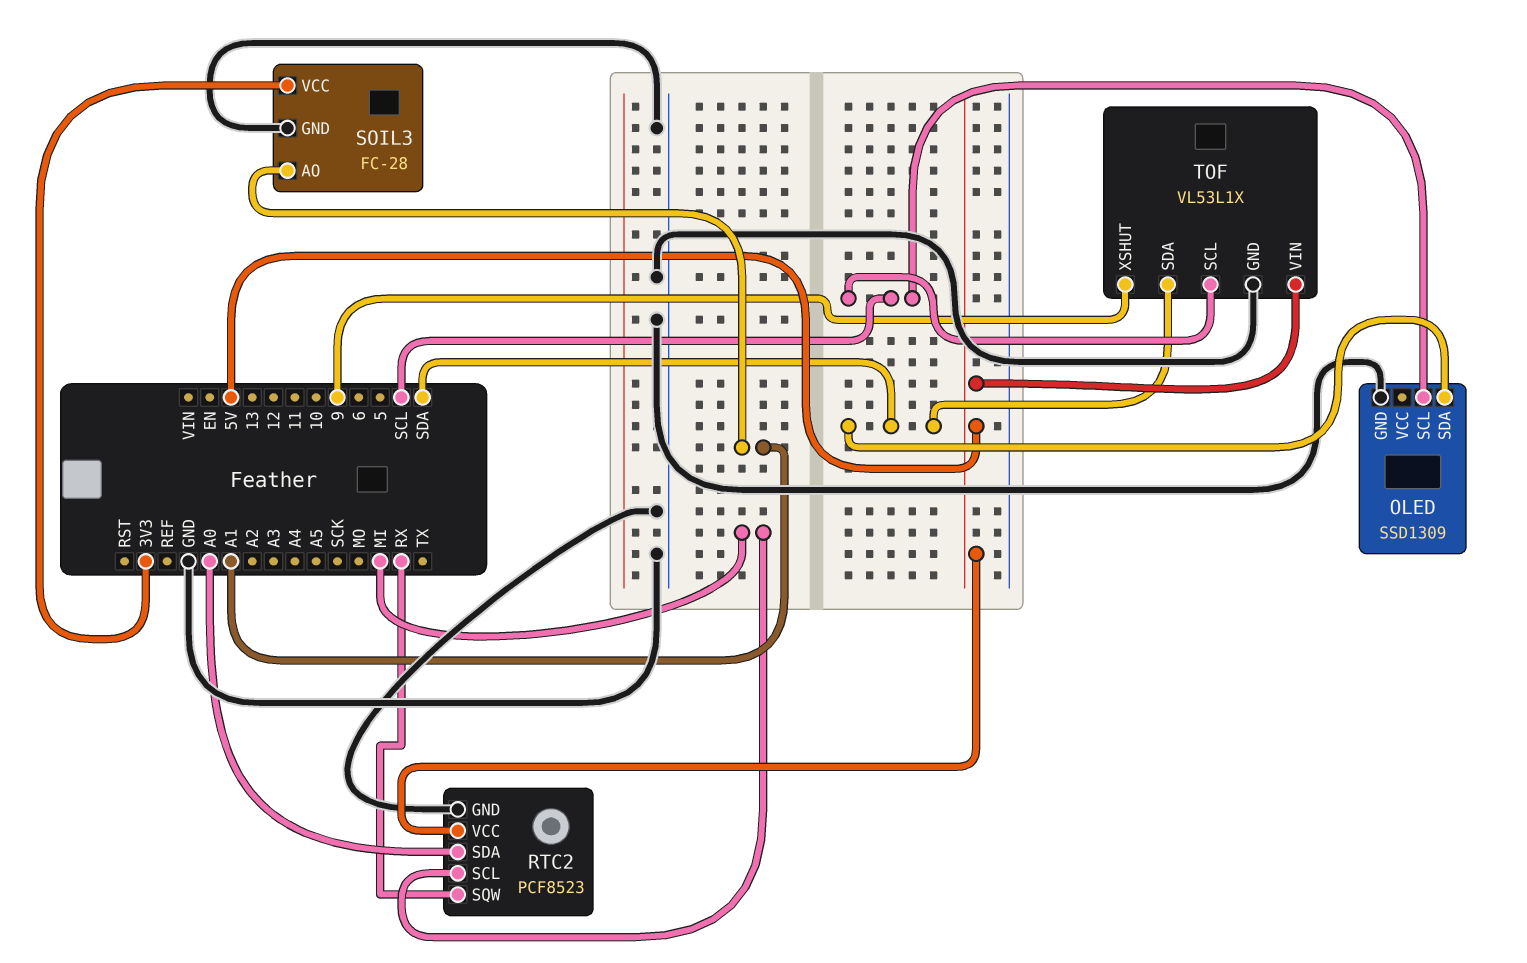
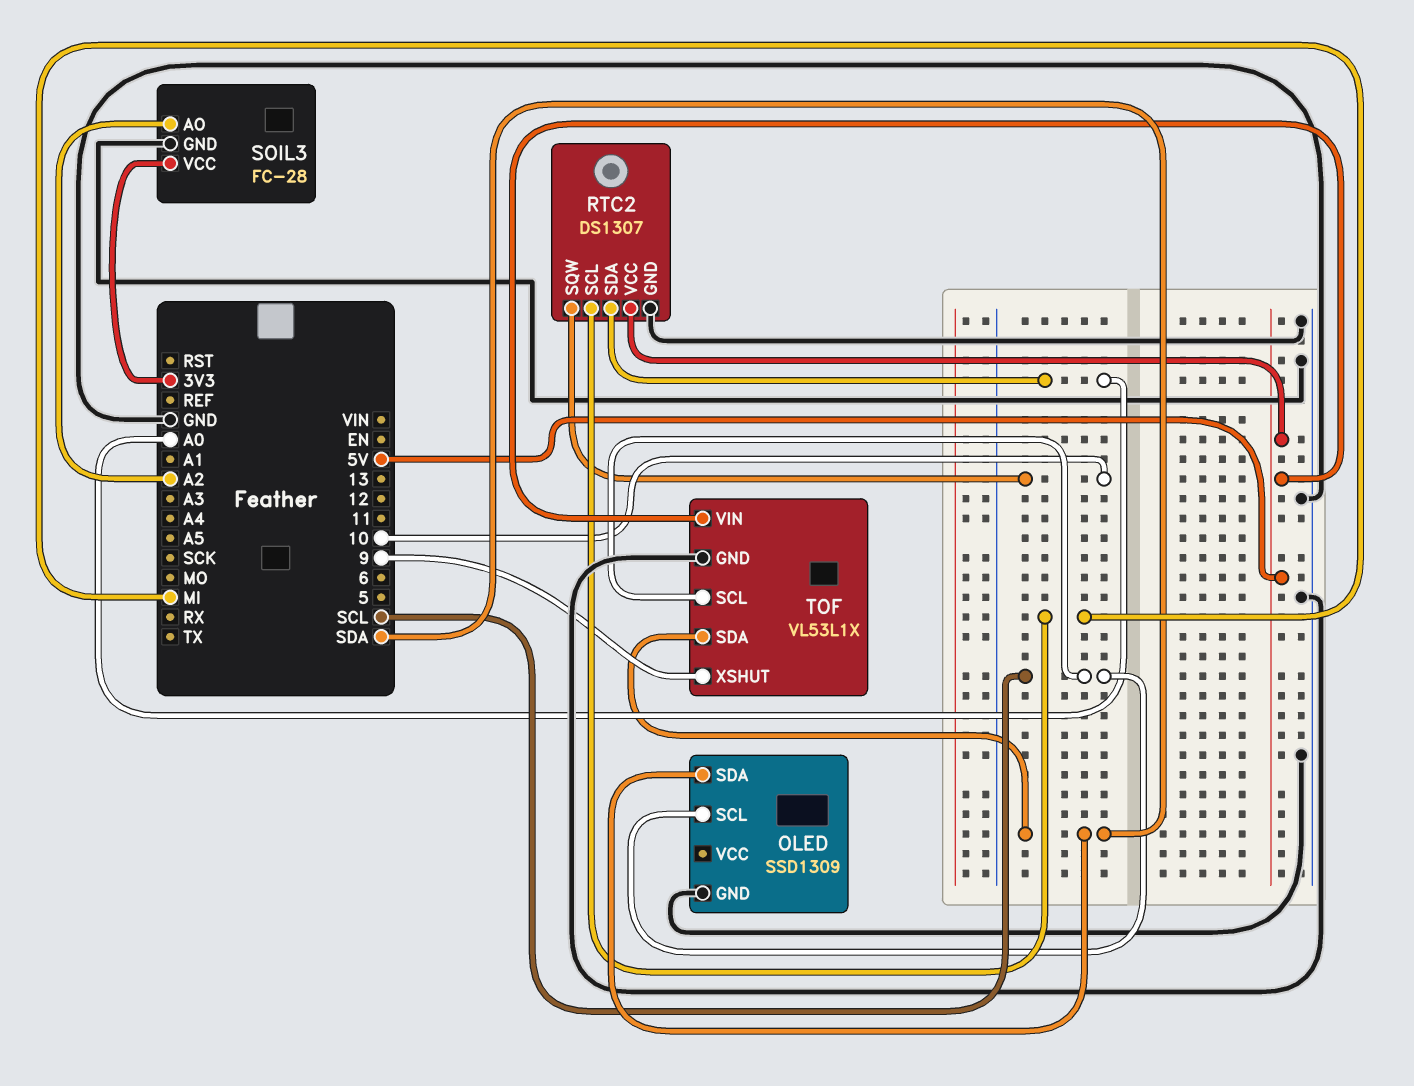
RTC2: PCF8523 -> DS1307
RTC2 pin SQW: RX -> 10
SOIL3 pin AO: A1 -> A2

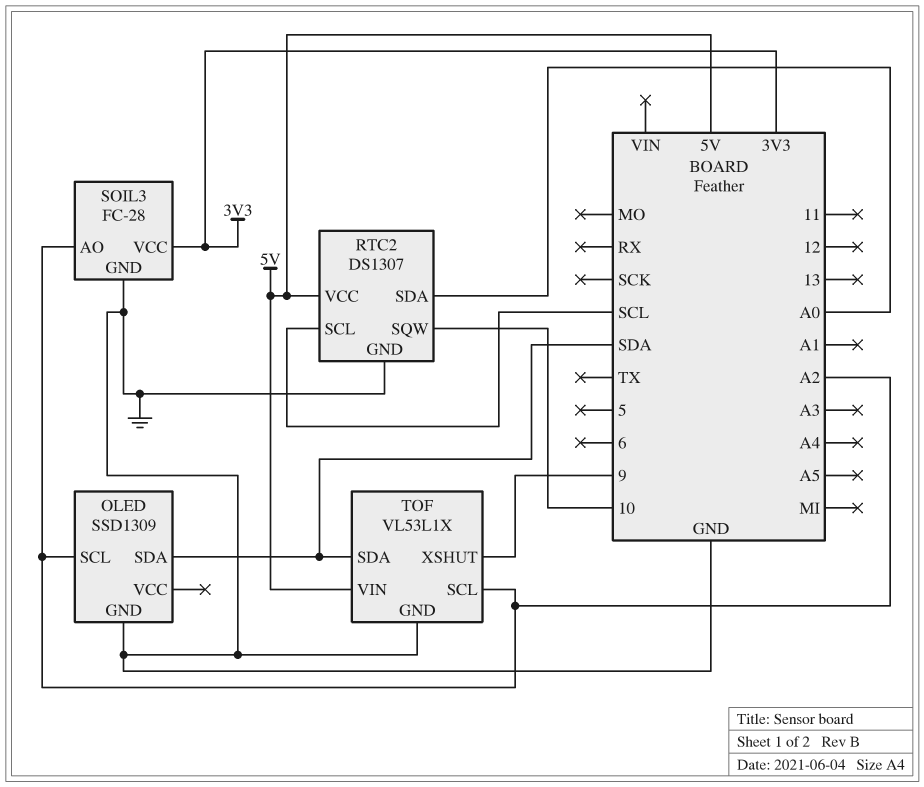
OLED pin SCL: SCL -> A2
RTC2 pin SCL: MI -> SCL
TOF pin SCL: SCL -> A2

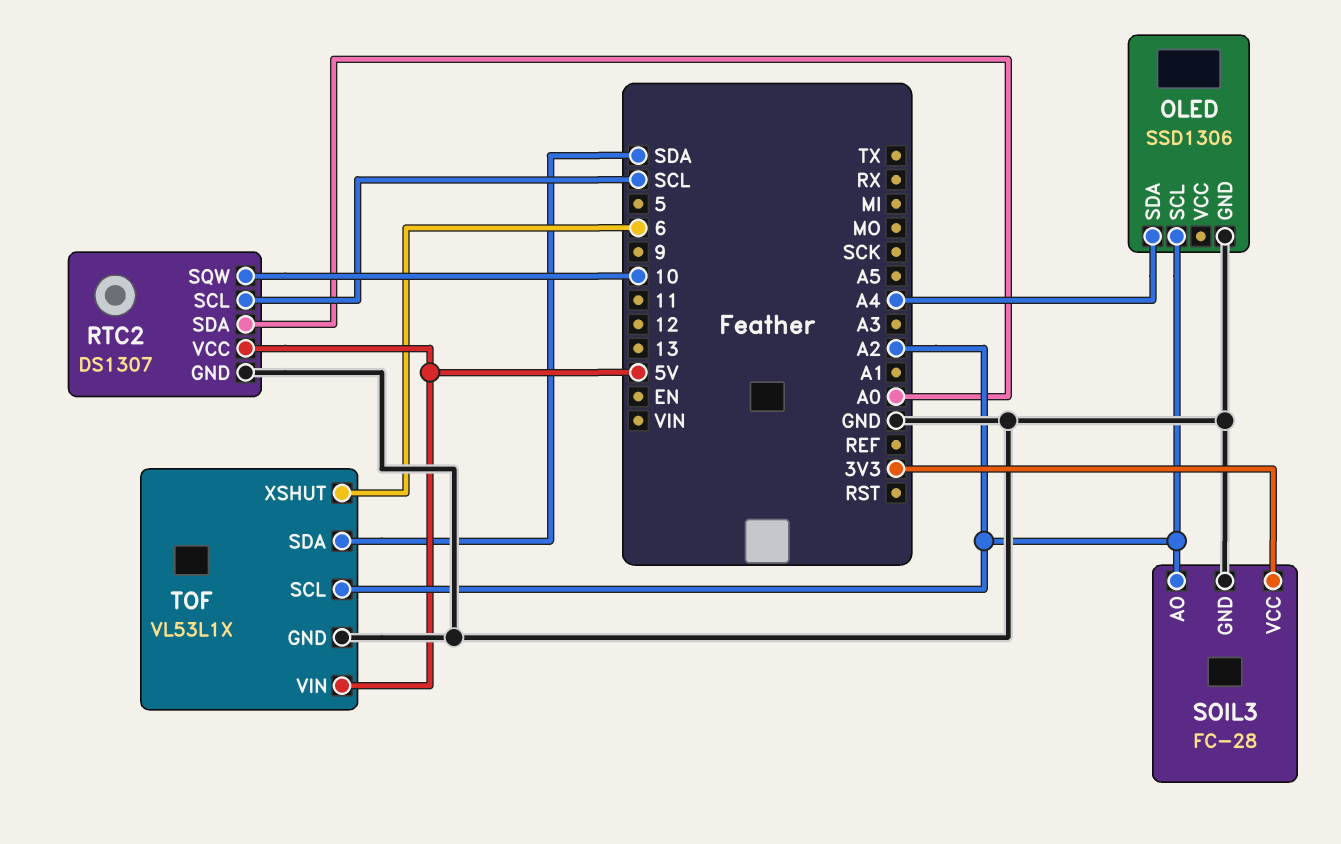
OLED: SSD1309 -> SSD1306
OLED pin SDA: SDA -> A4
TOF pin XSHUT: 9 -> 6

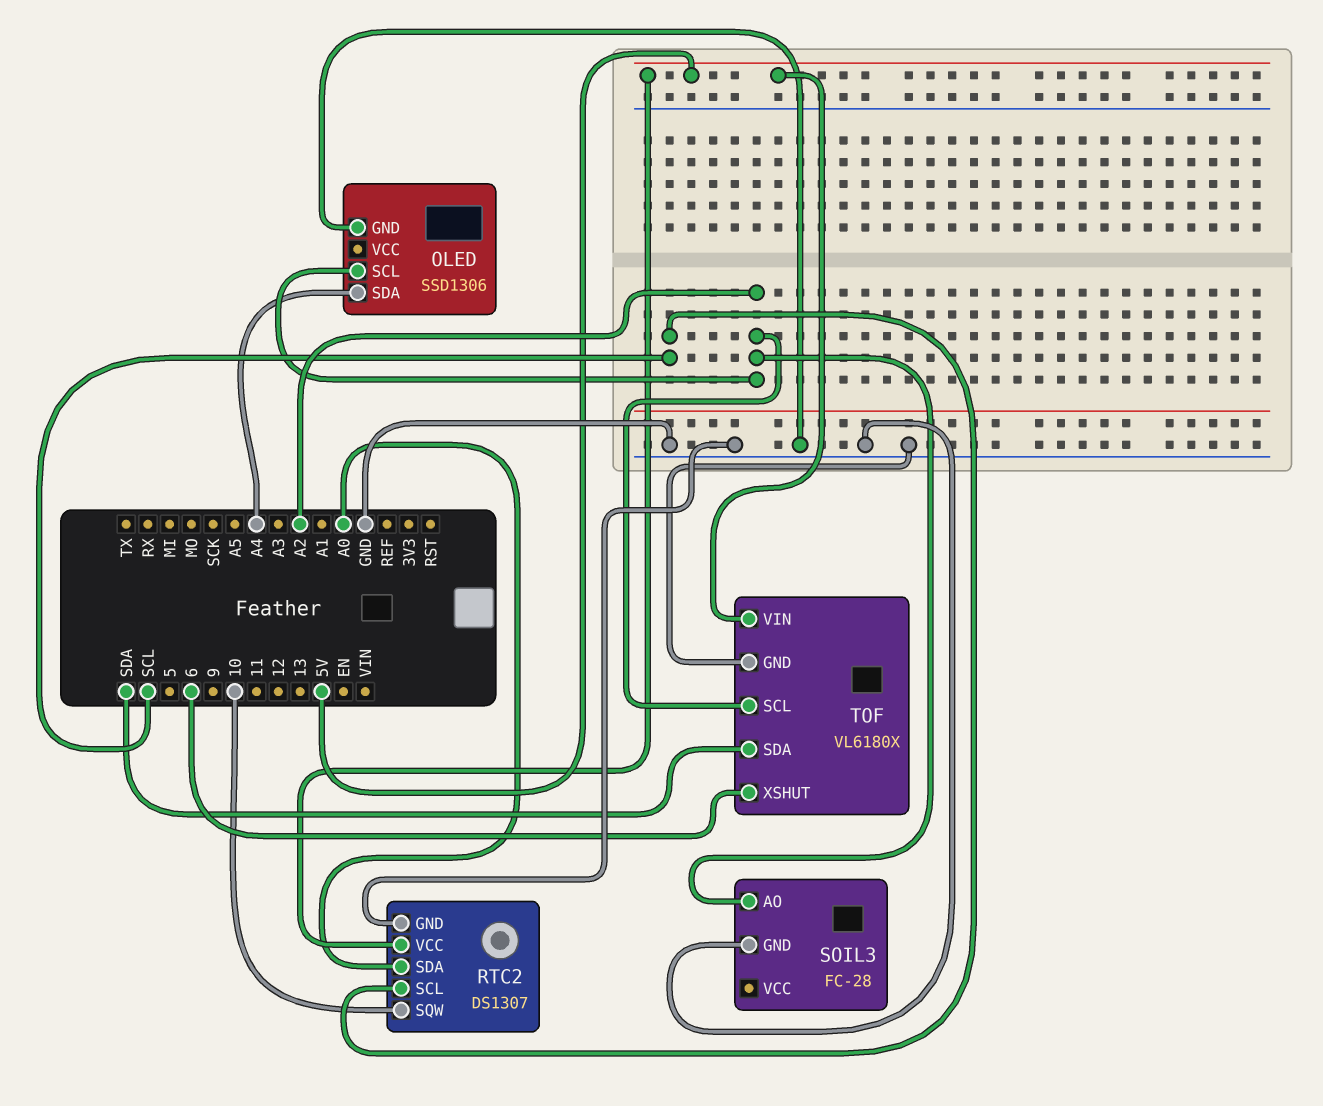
SOIL3 pin VCC: 3V3 -> none
TOF: VL53L1X -> VL6180X

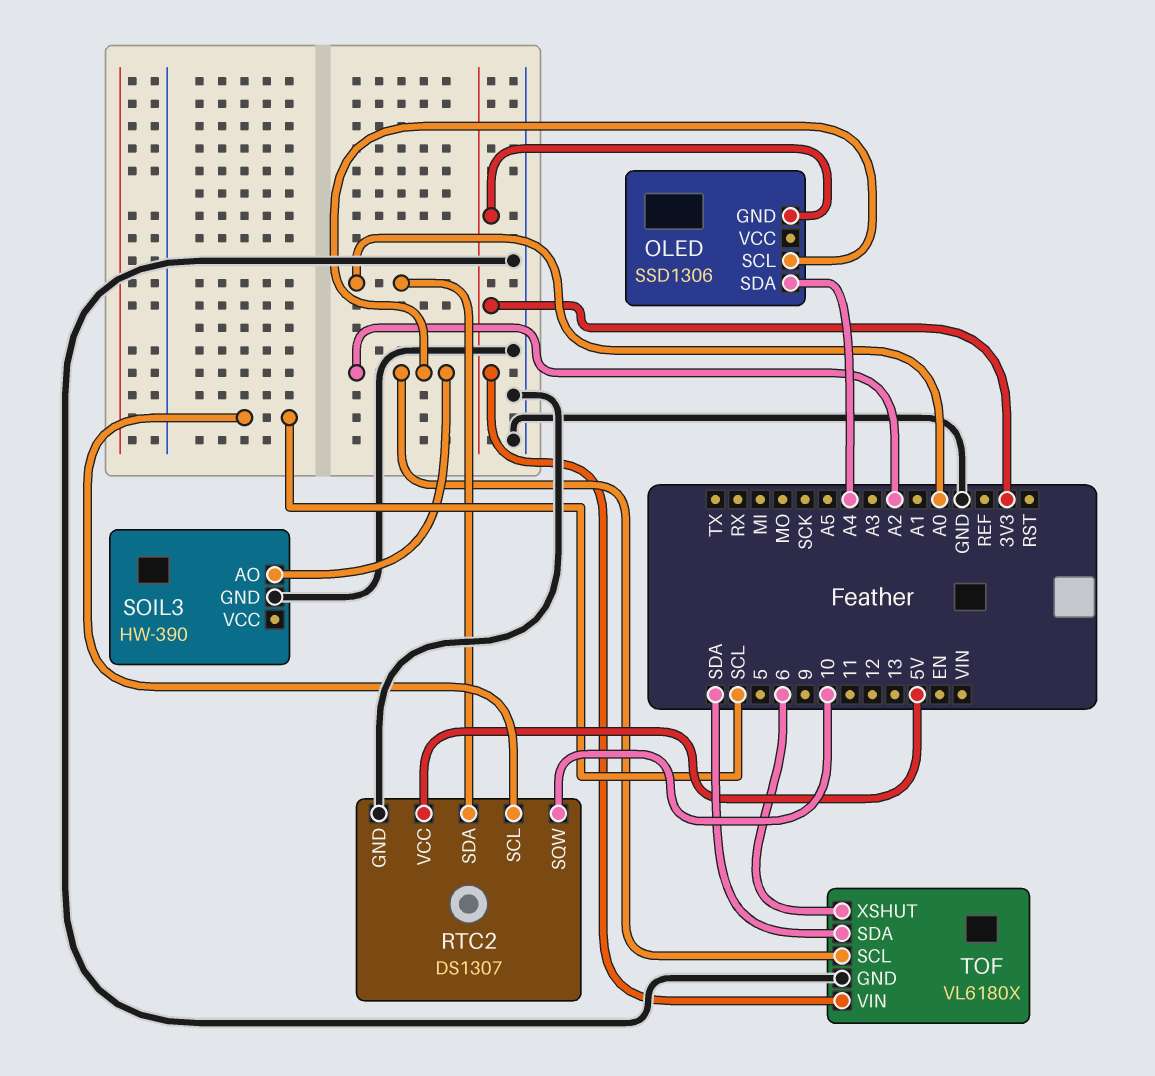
OLED pin GND: GND -> 3V3
SOIL3: FC-28 -> HW-390
TOF pin VIN: 5V -> 3V3

